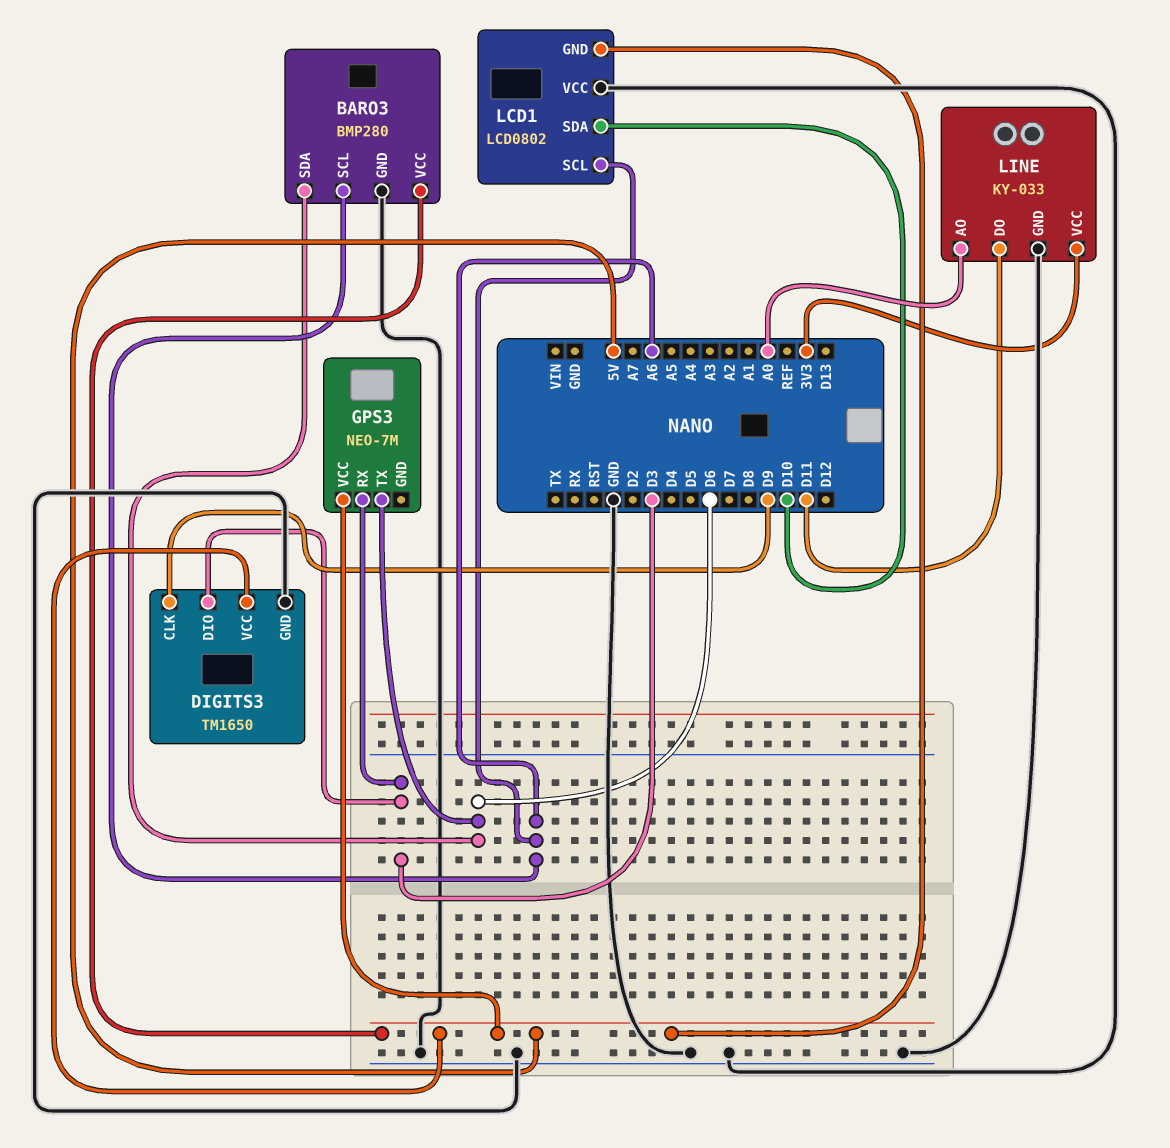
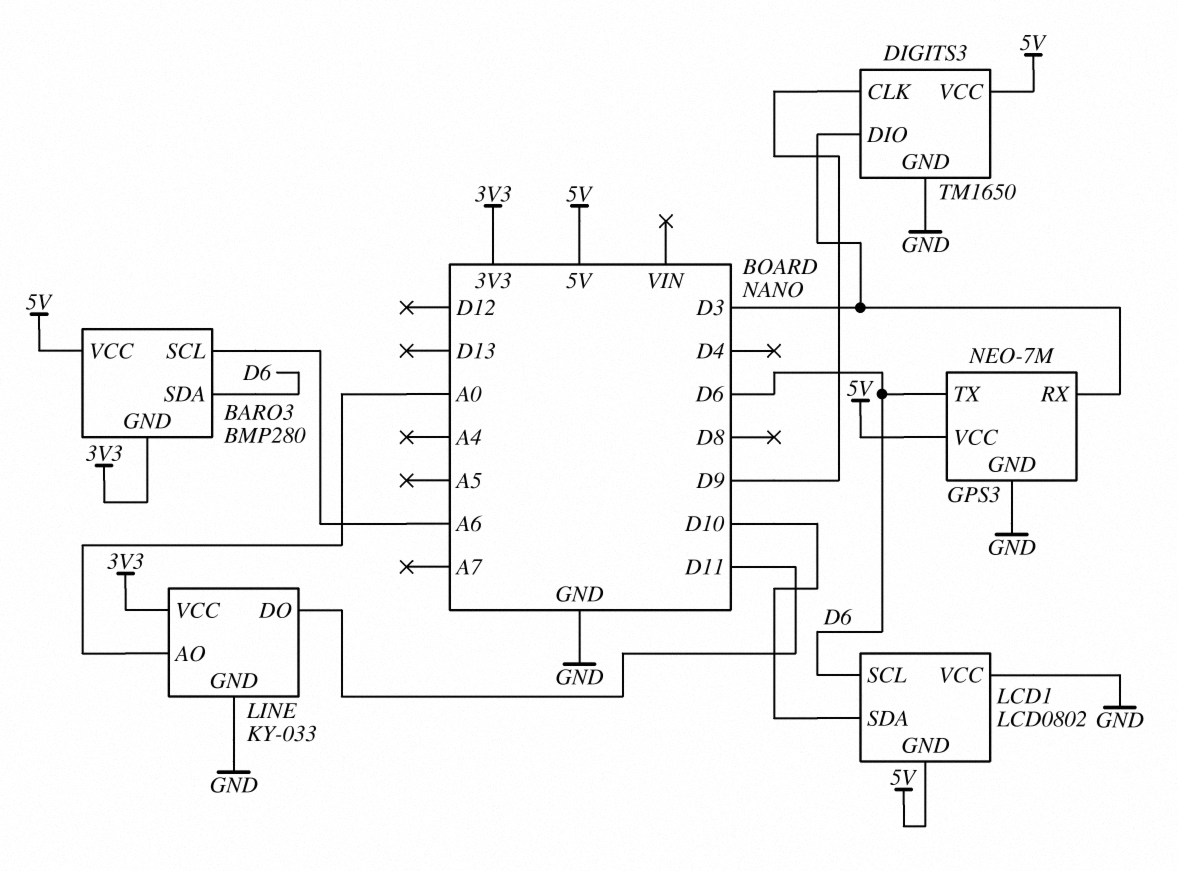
BARO3 pin GND: GND -> 3V3
GPS3 pin GND: none -> GND
LCD1 pin SCL: A6 -> D6

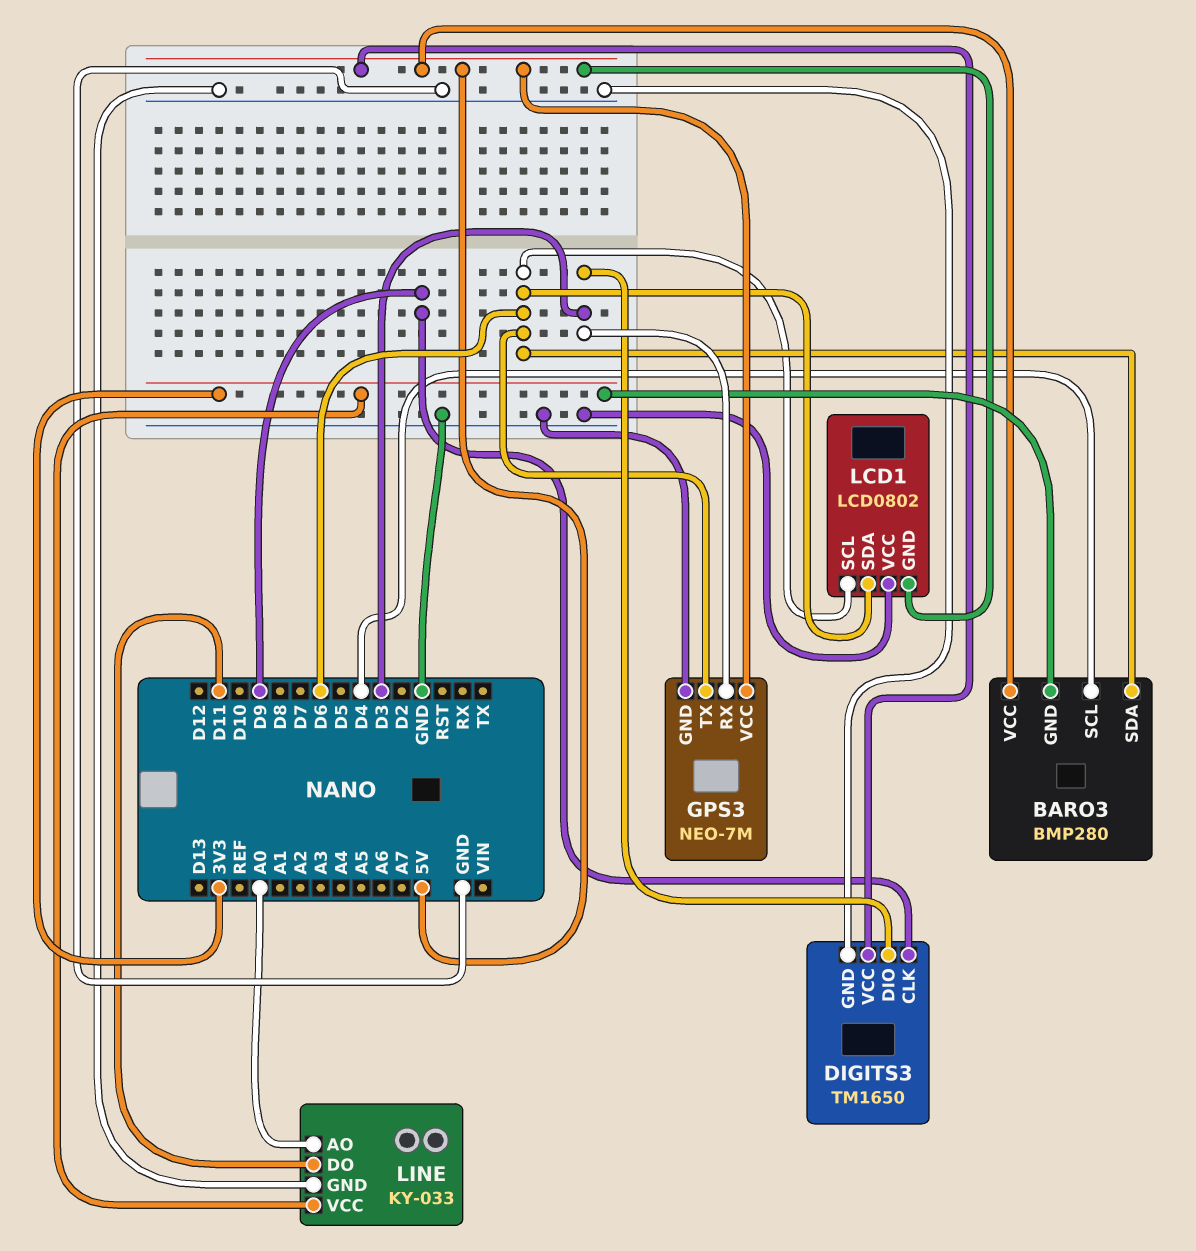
BARO3 pin SCL: A6 -> D4
LCD1 pin SDA: D10 -> D6

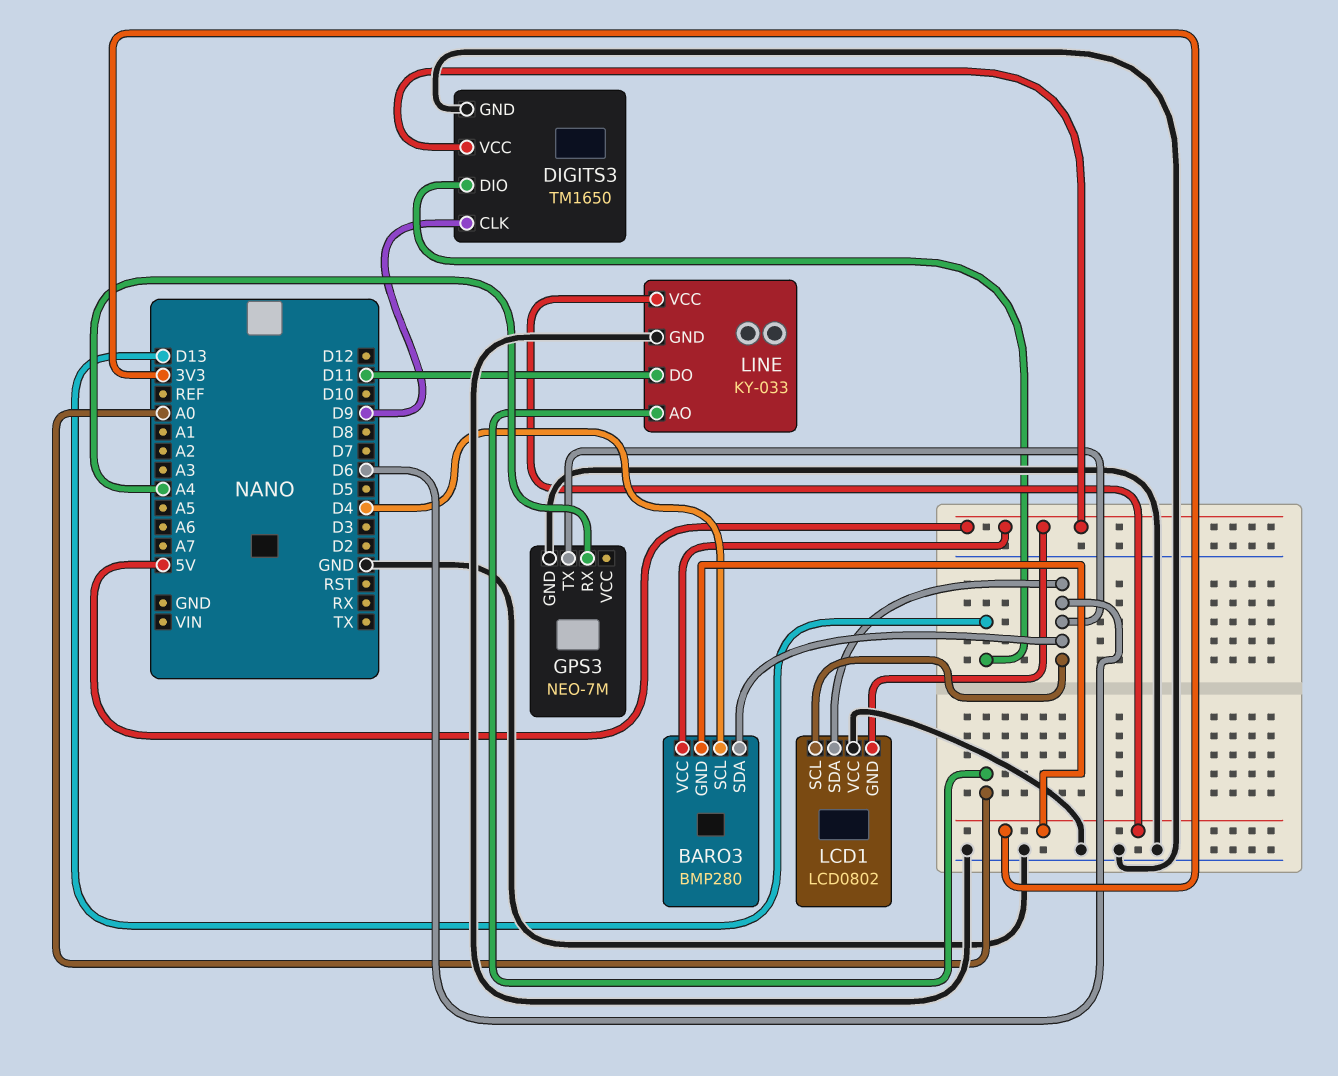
DIGITS3 pin DIO: D3 -> D13
GPS3 pin RX: D3 -> A4
GPS3 pin VCC: 5V -> none

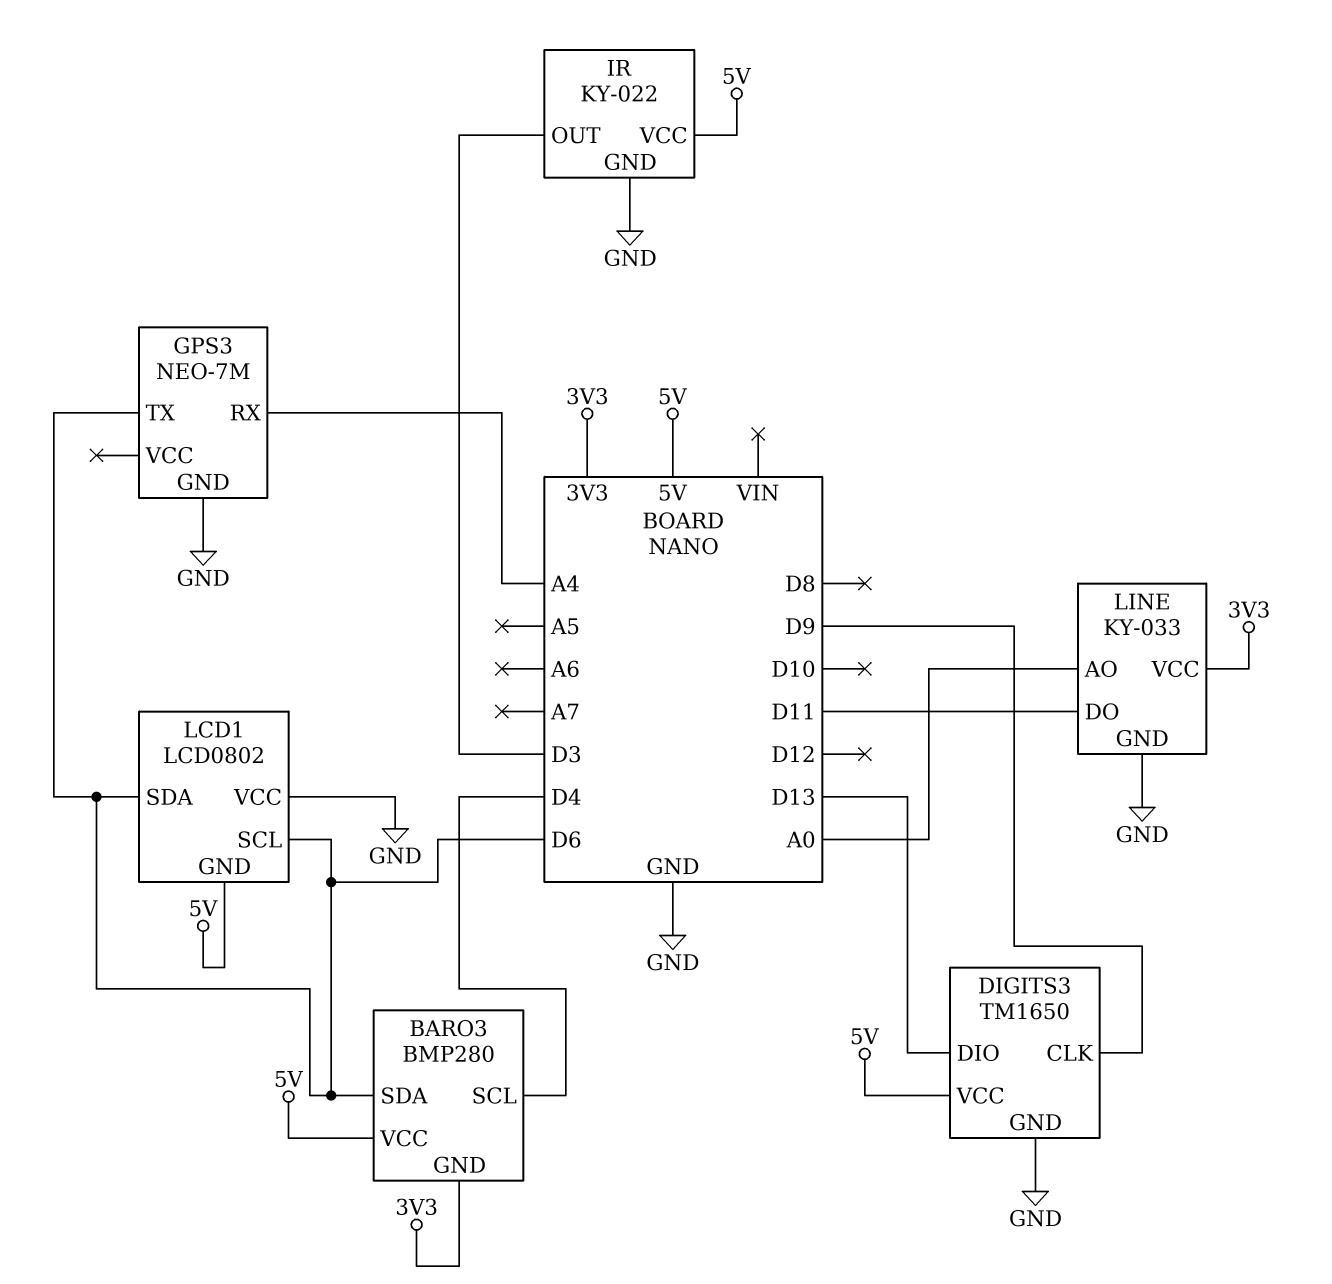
IR: none -> KY-022
IR pin GND: none -> GND
IR pin OUT: none -> D3
IR pin VCC: none -> 5V

